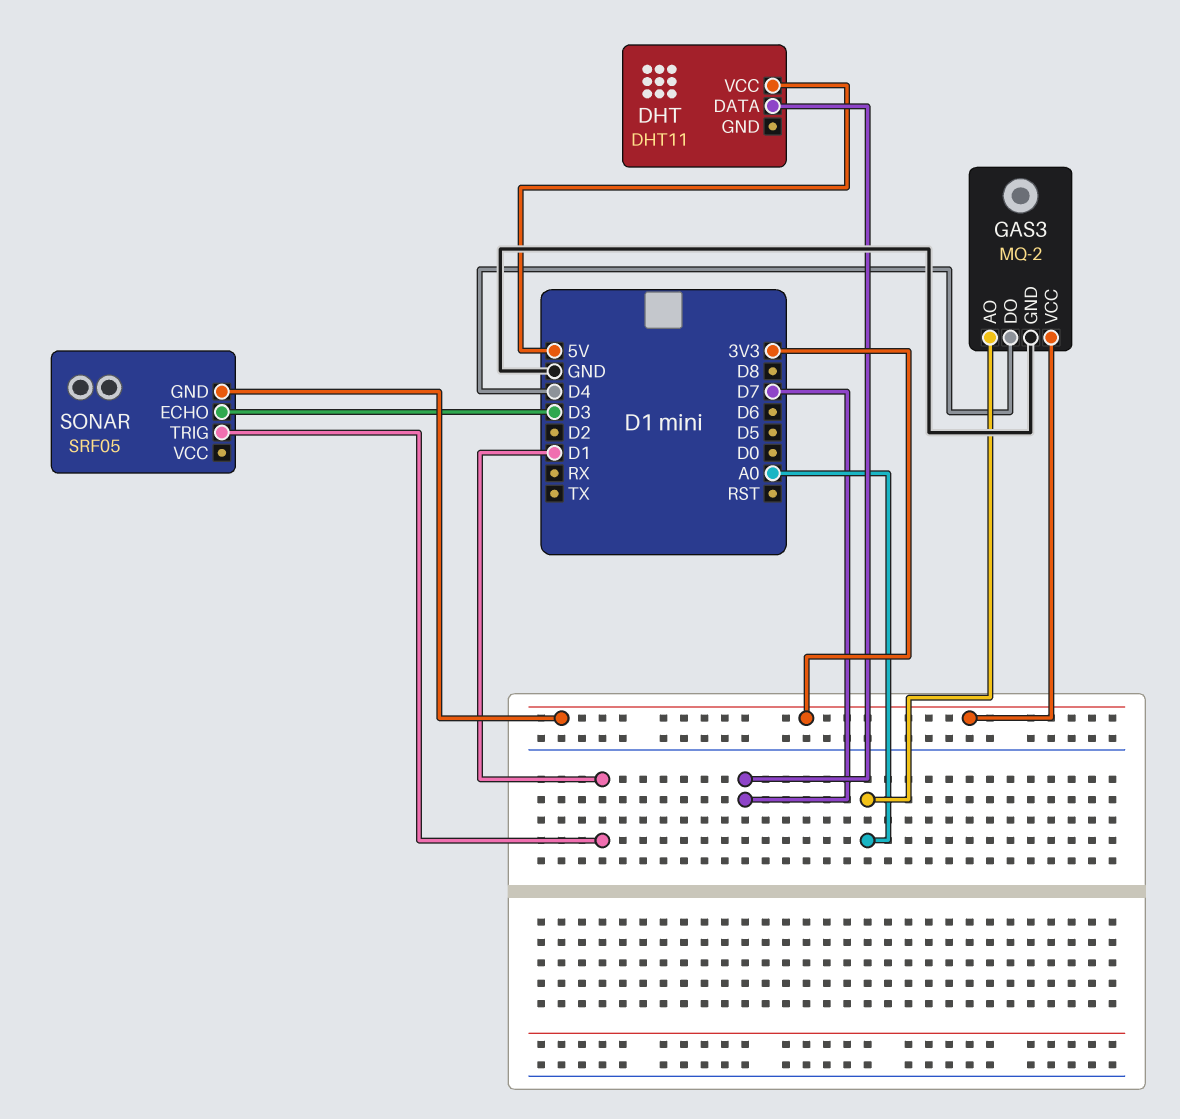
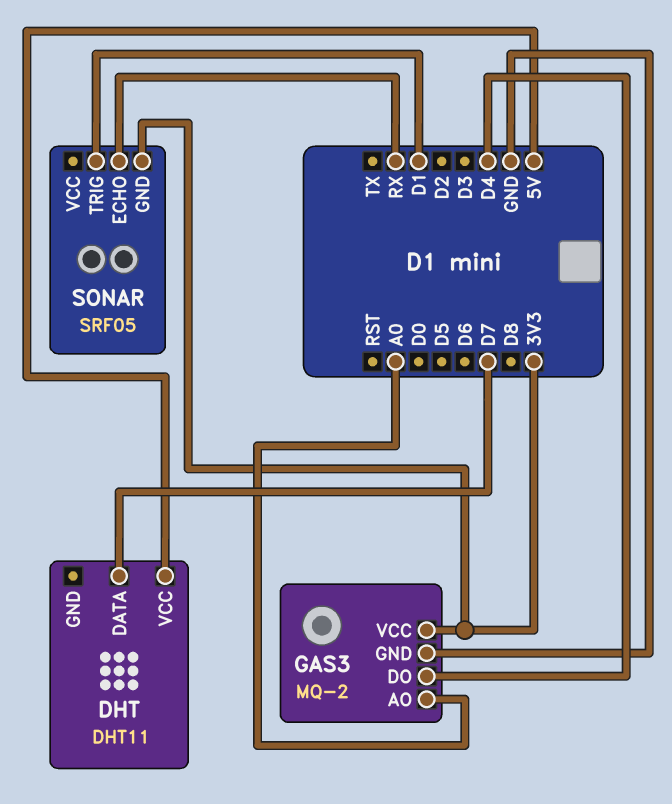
SONAR pin ECHO: D3 -> RX

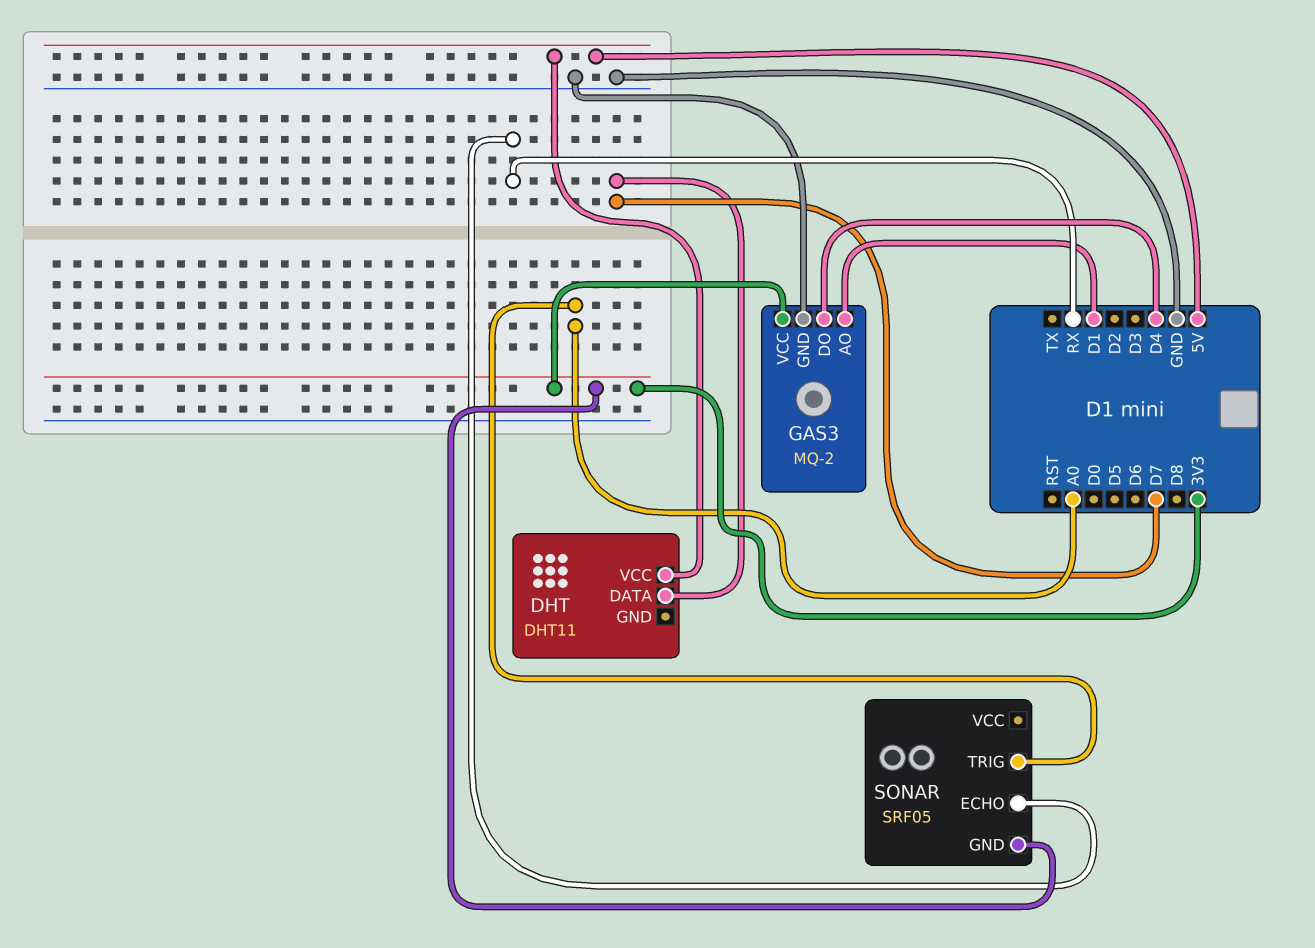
GAS3 pin AO: A0 -> D1
SONAR pin TRIG: D1 -> A0

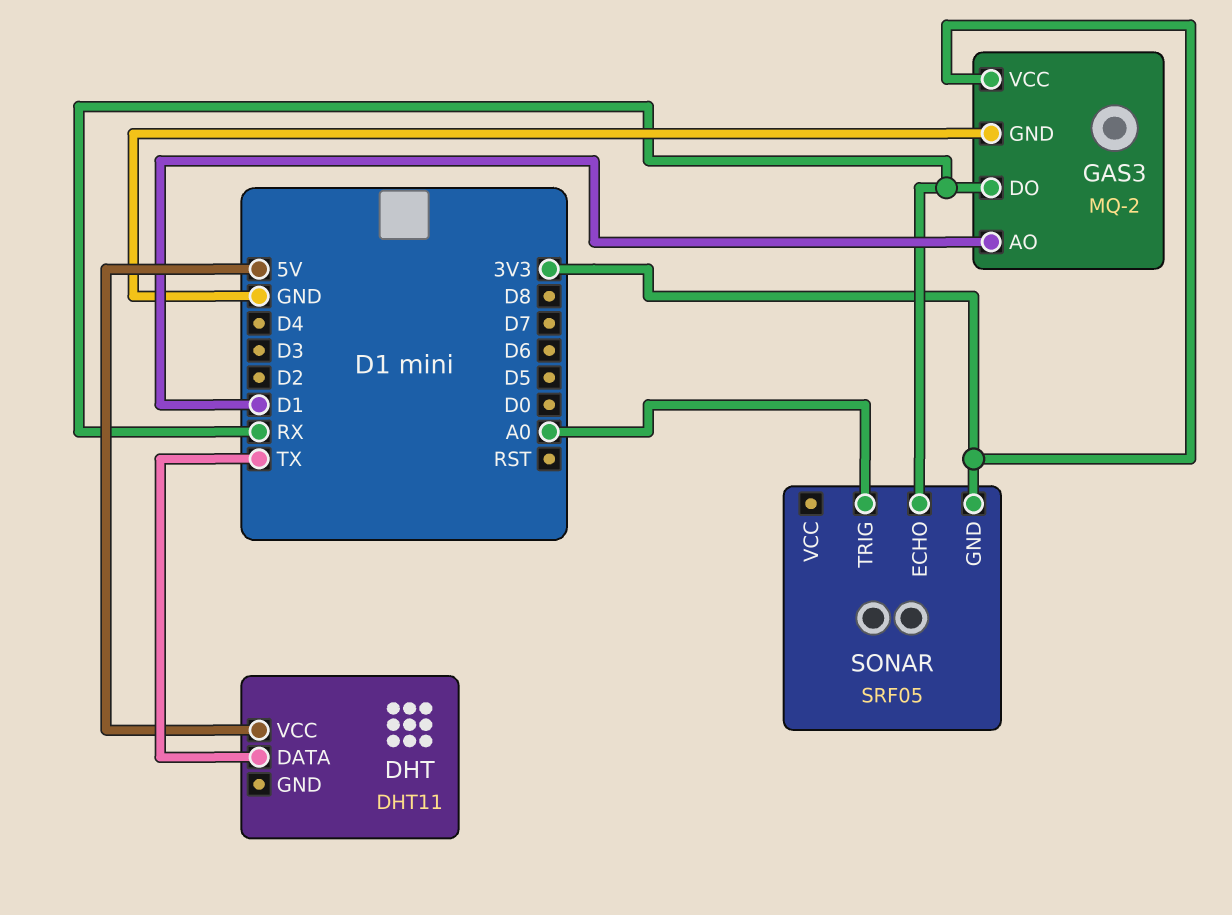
DHT pin DATA: D7 -> TX
GAS3 pin DO: D4 -> RX

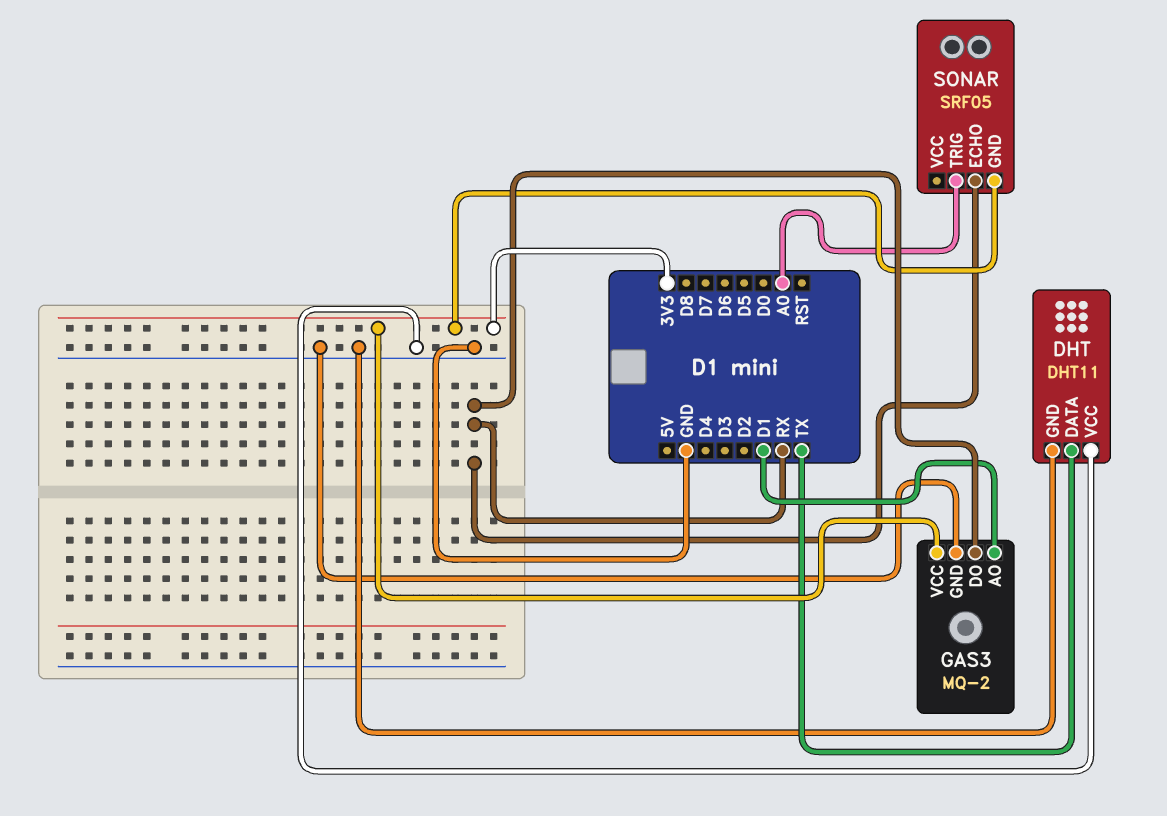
DHT pin GND: none -> GND
DHT pin VCC: 5V -> GND

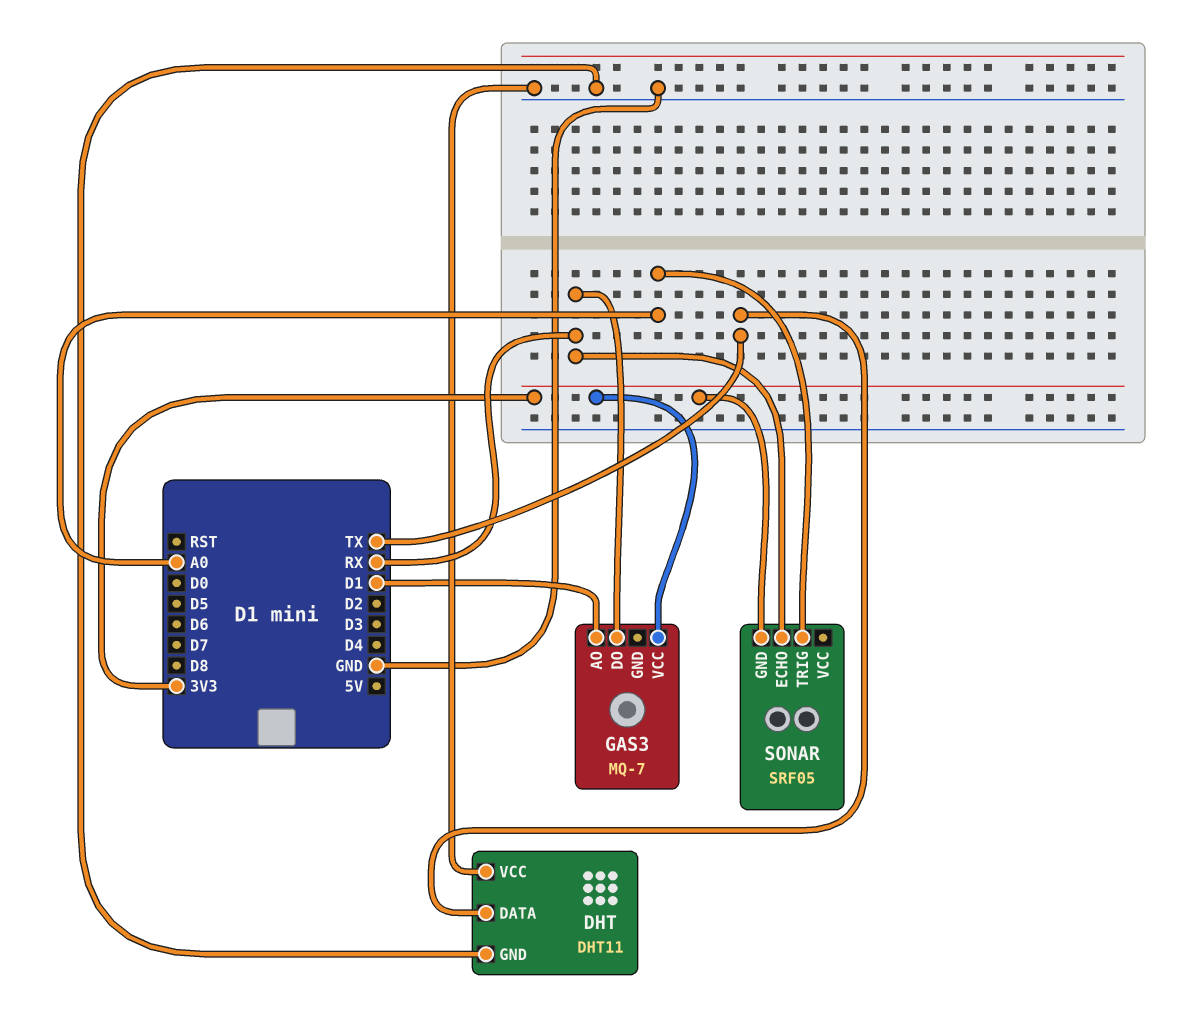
GAS3: MQ-2 -> MQ-7
GAS3 pin GND: GND -> none

